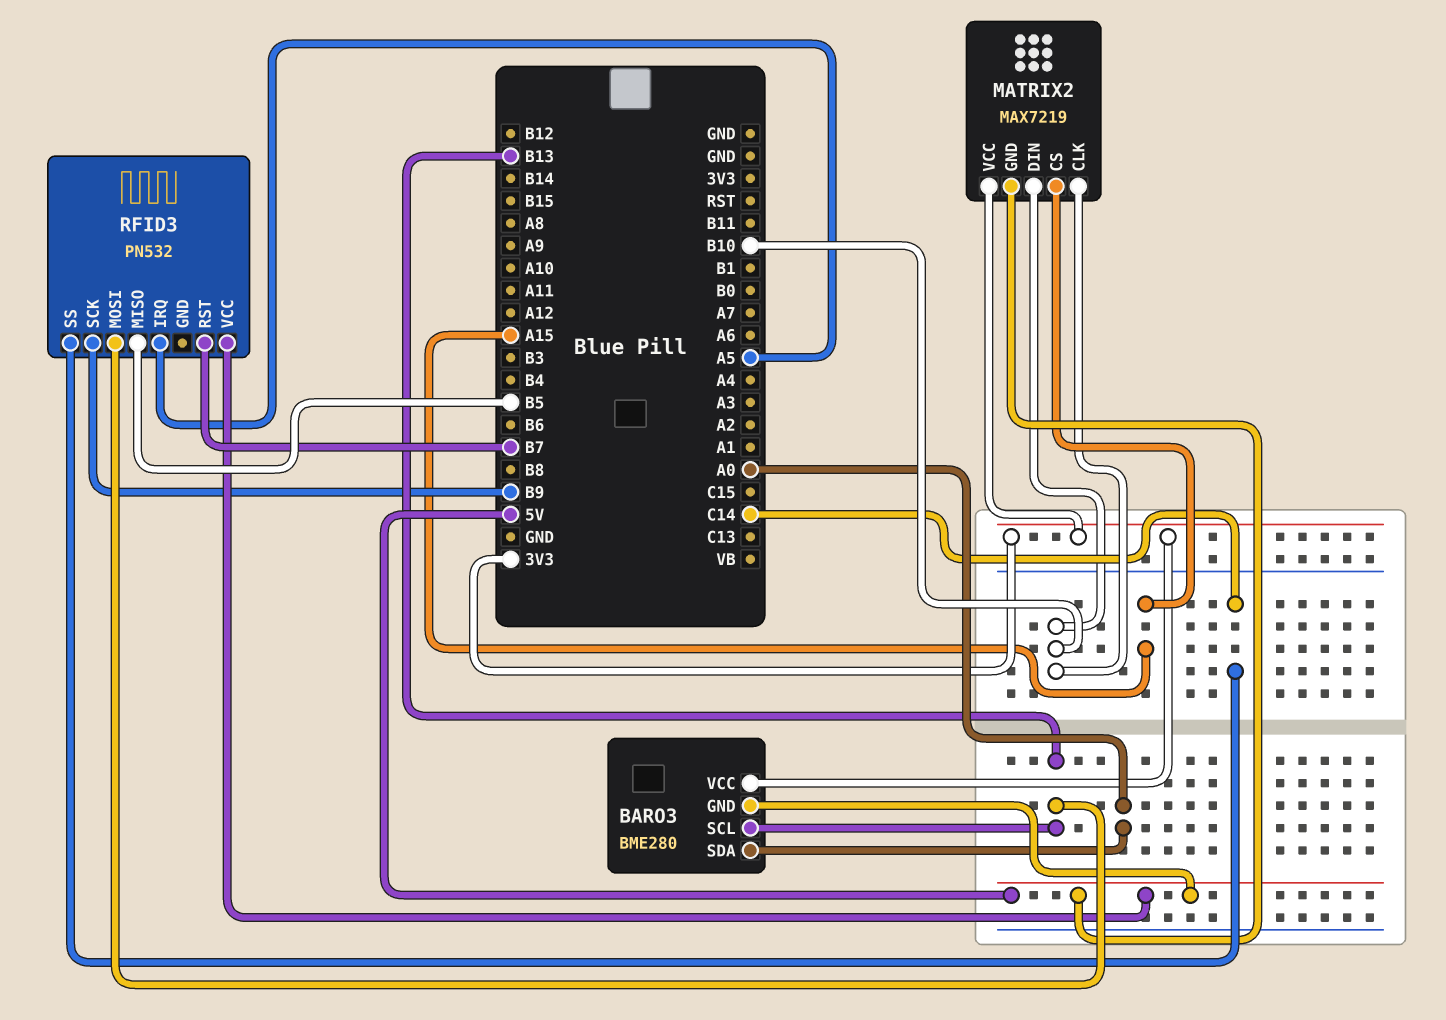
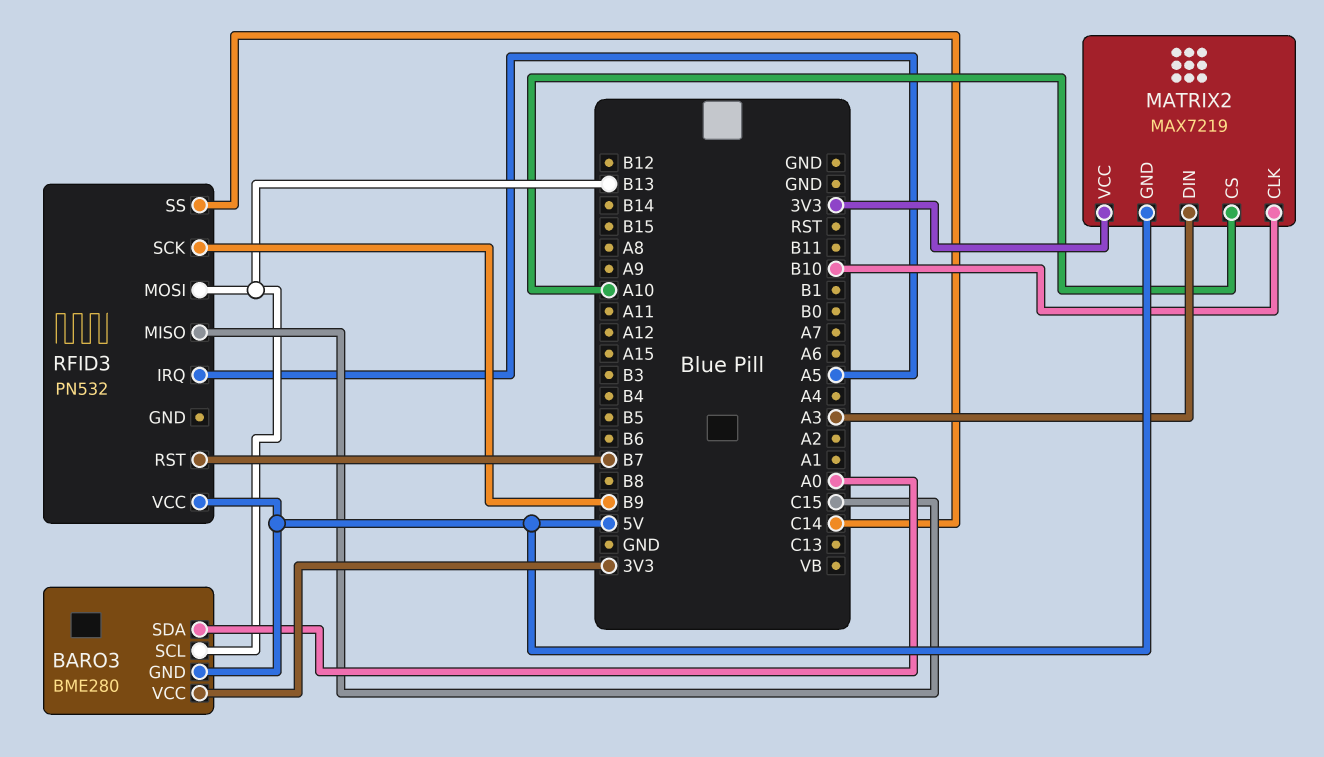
MATRIX2 pin CS: A15 -> A10
MATRIX2 pin DIN: B10 -> A3
RFID3 pin MISO: B5 -> C15

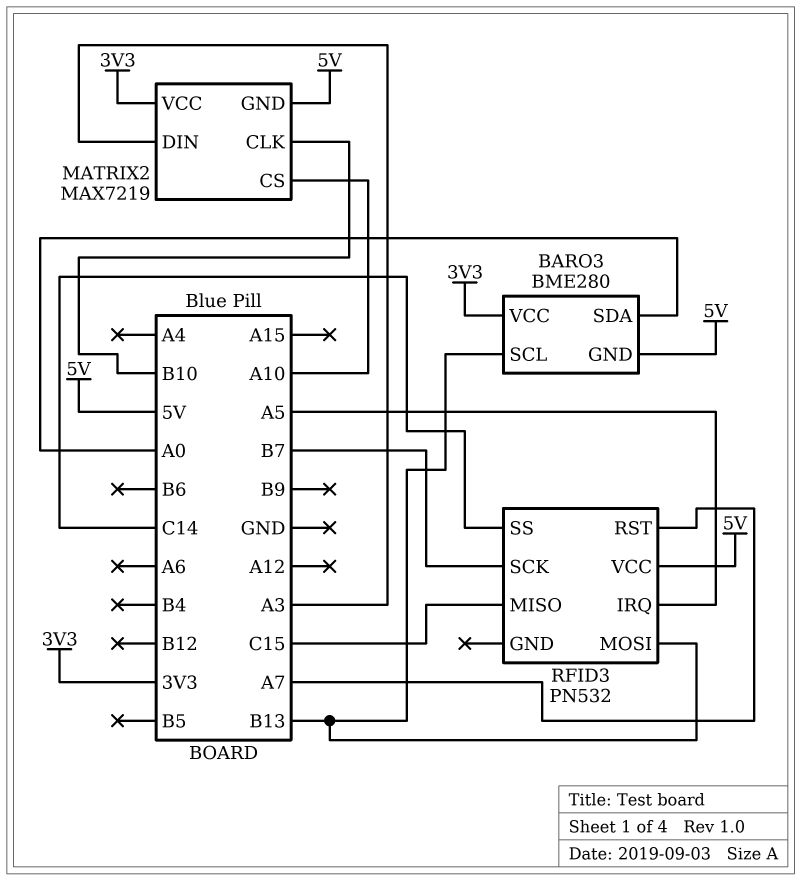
RFID3 pin RST: B7 -> A7
RFID3 pin SCK: B9 -> B7

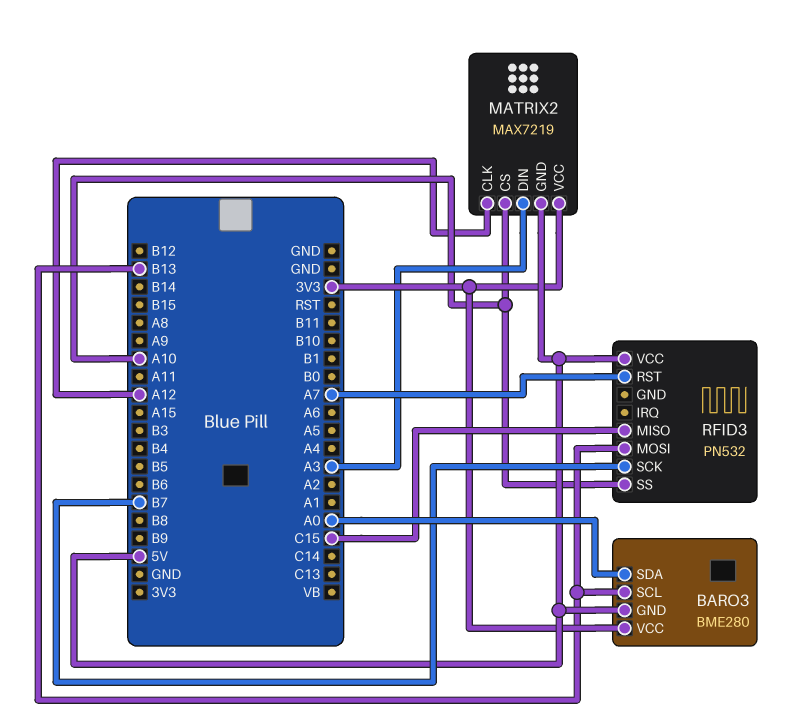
MATRIX2 pin CLK: B10 -> A12
RFID3 pin IRQ: A5 -> none
RFID3 pin SS: C14 -> A10

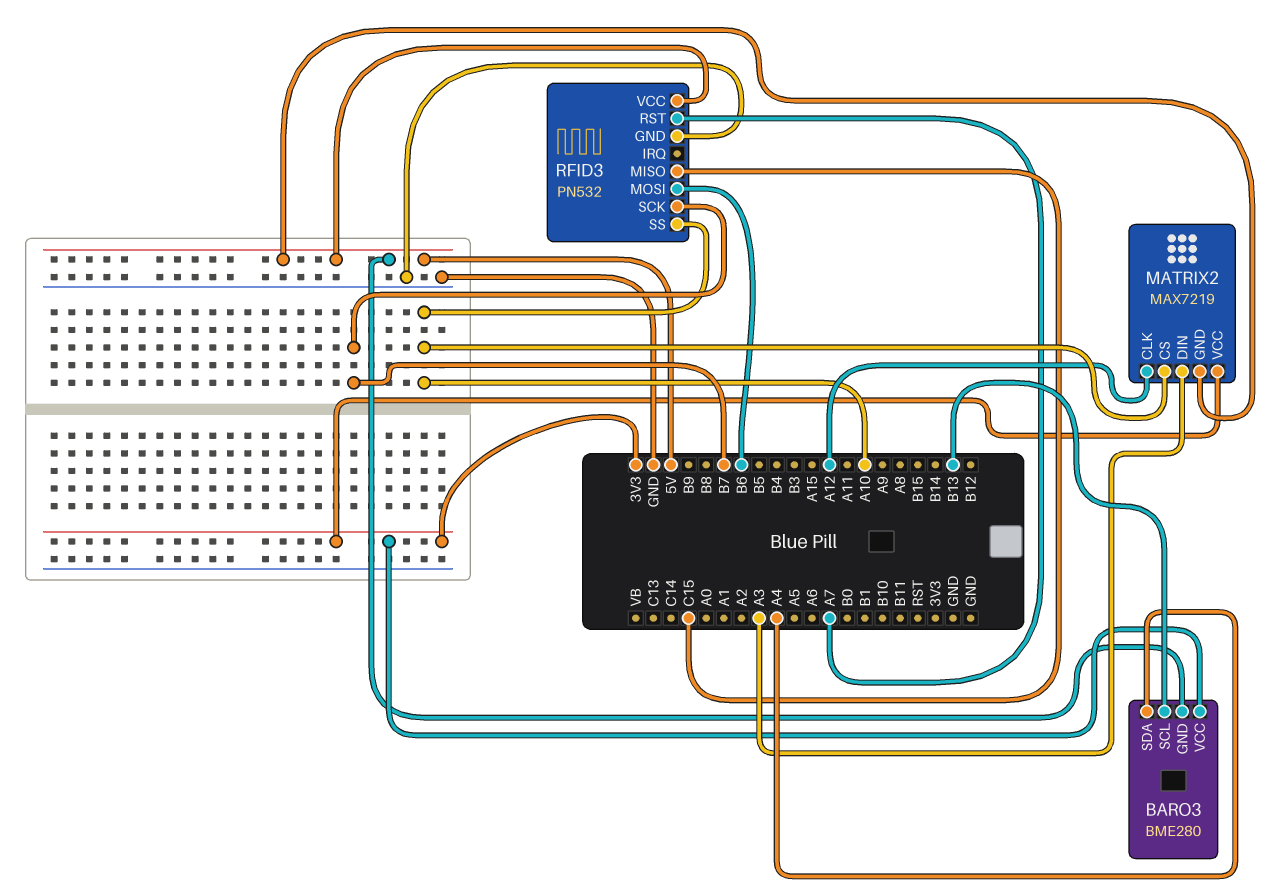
BARO3 pin SDA: A0 -> A4
RFID3 pin GND: none -> GND
RFID3 pin MOSI: B13 -> B6

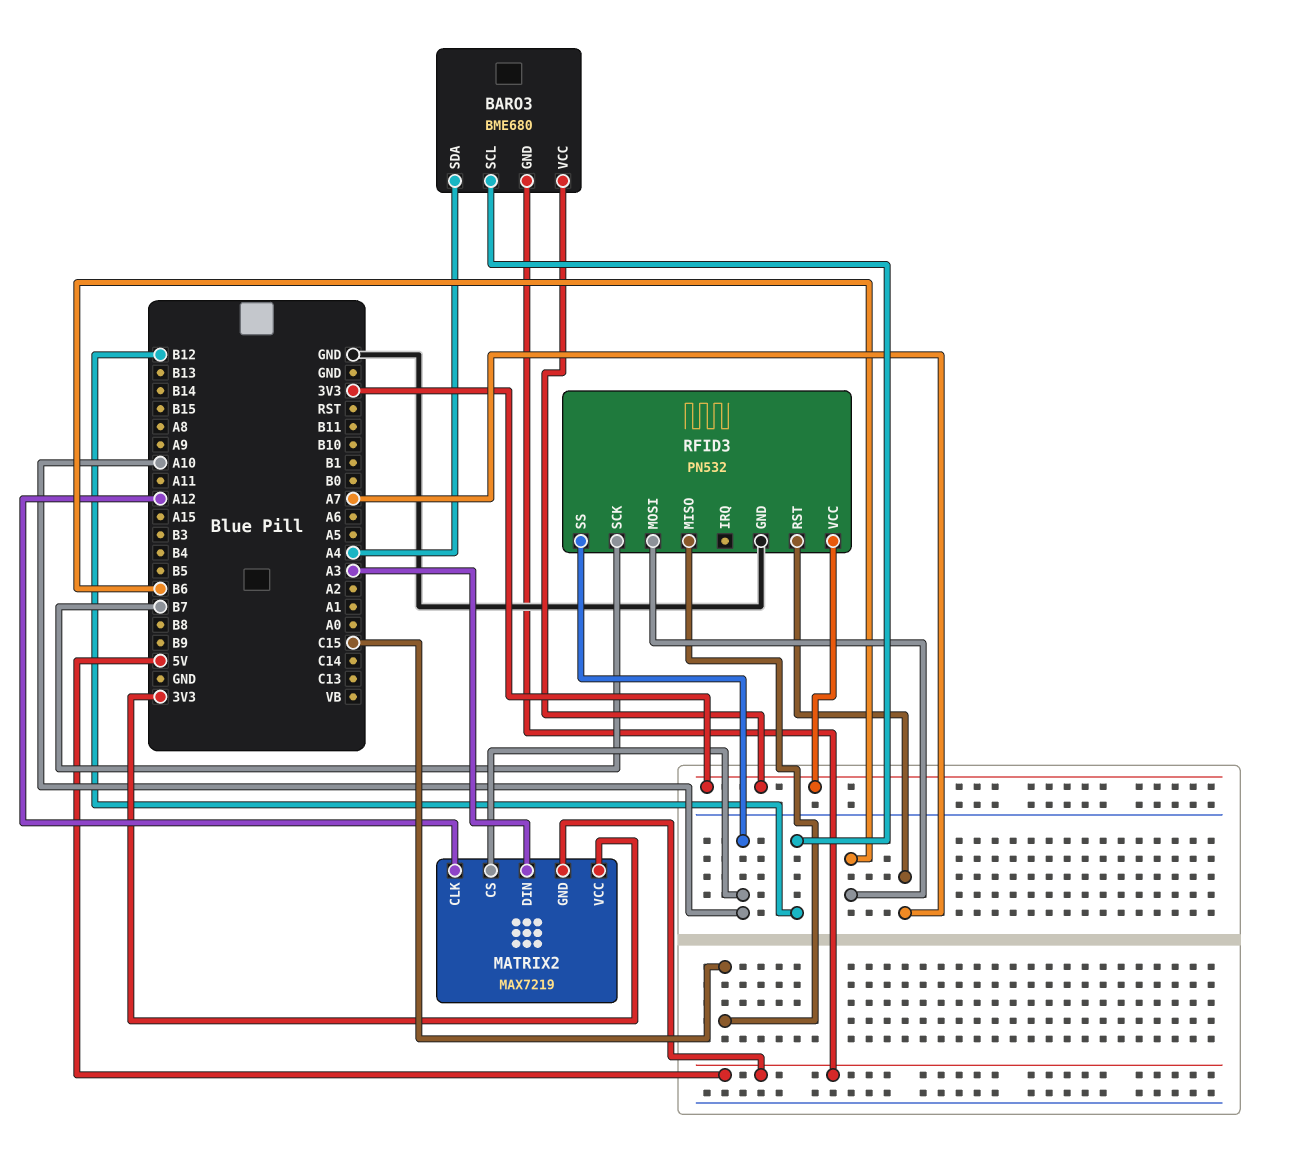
BARO3: BME280 -> BME680
BARO3 pin SCL: B13 -> B12
RFID3 pin VCC: 5V -> 3V3

